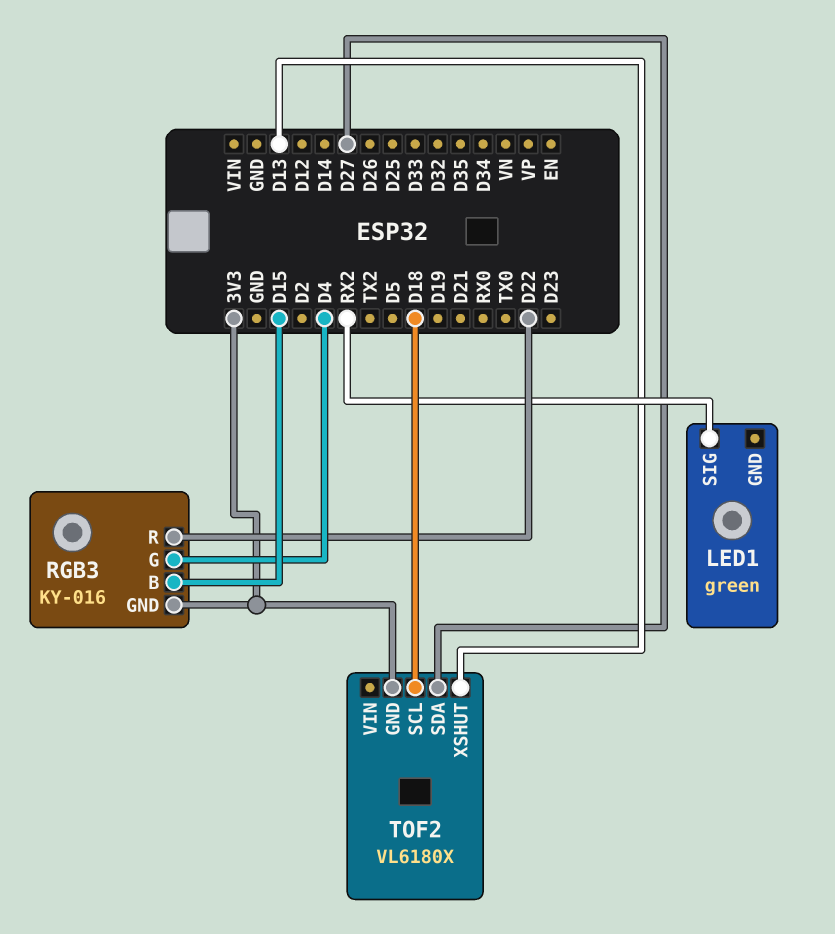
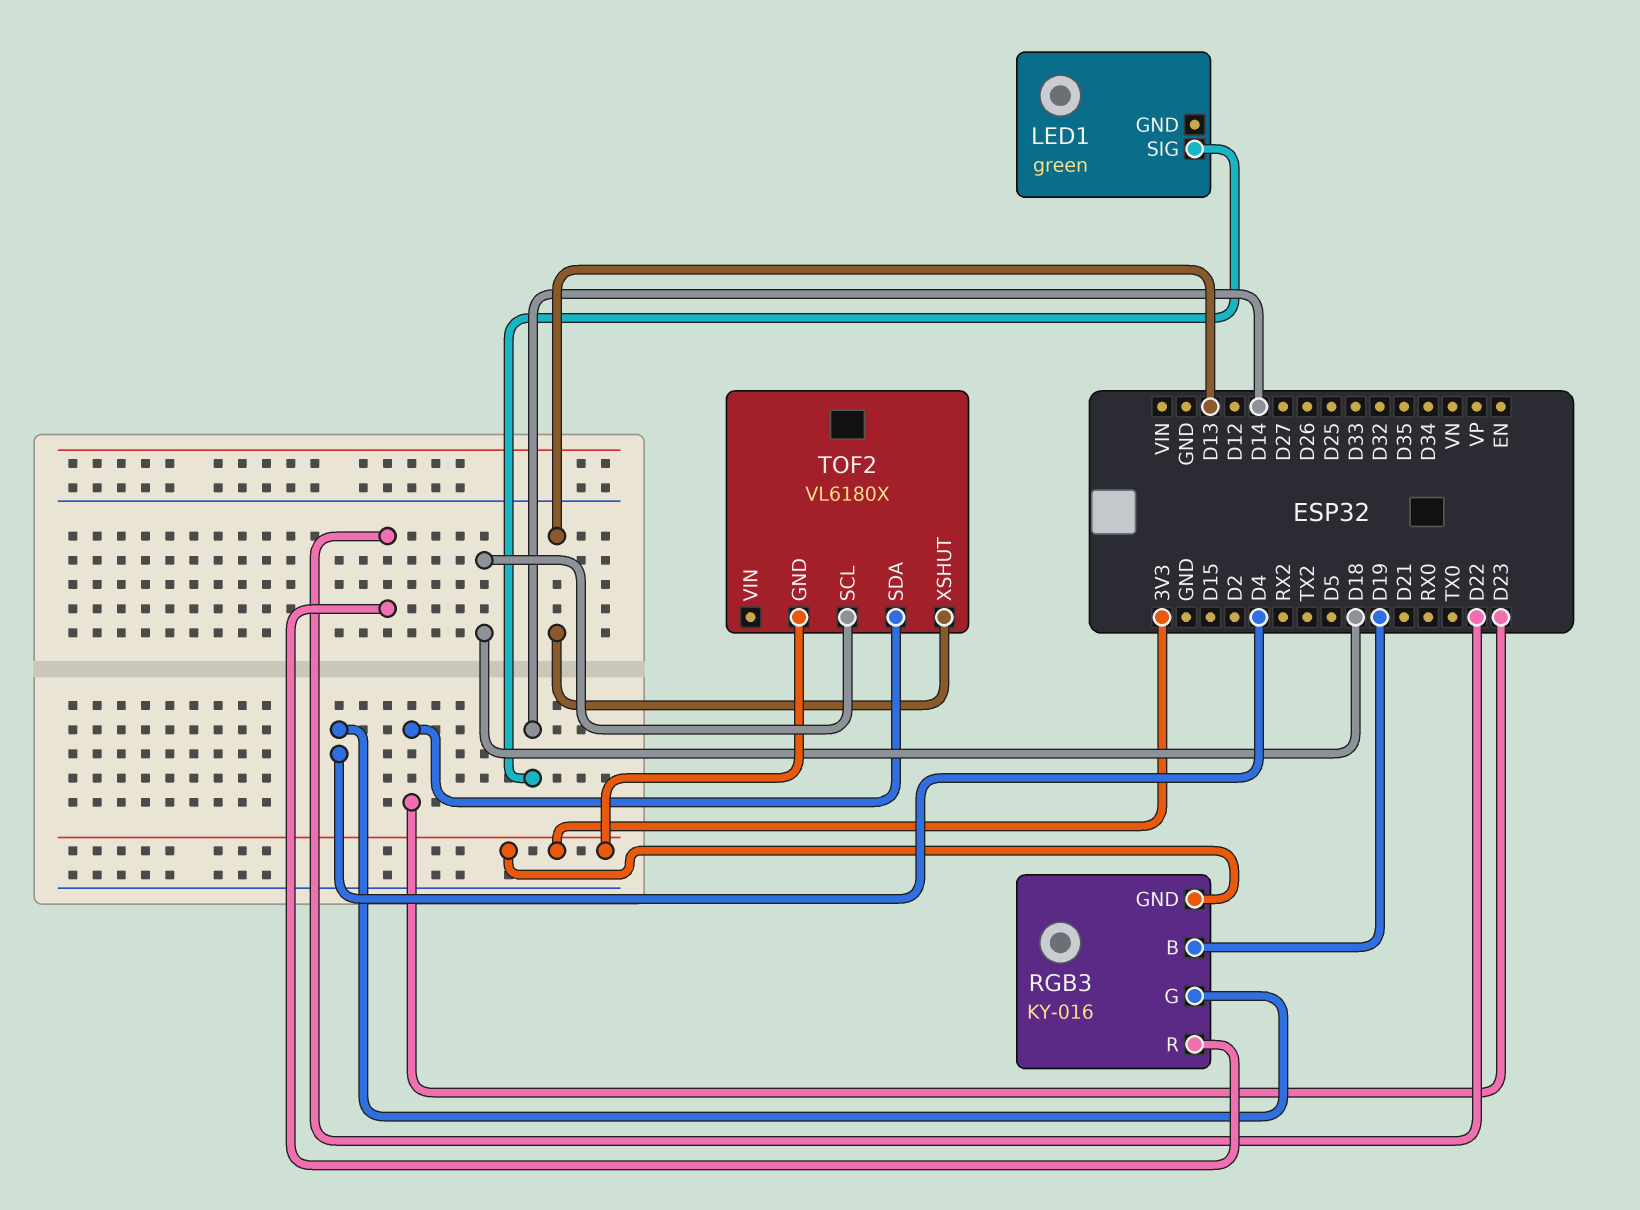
LED1 pin SIG: RX2 -> D14
RGB3 pin B: D15 -> D19
TOF2 pin SDA: D27 -> D23

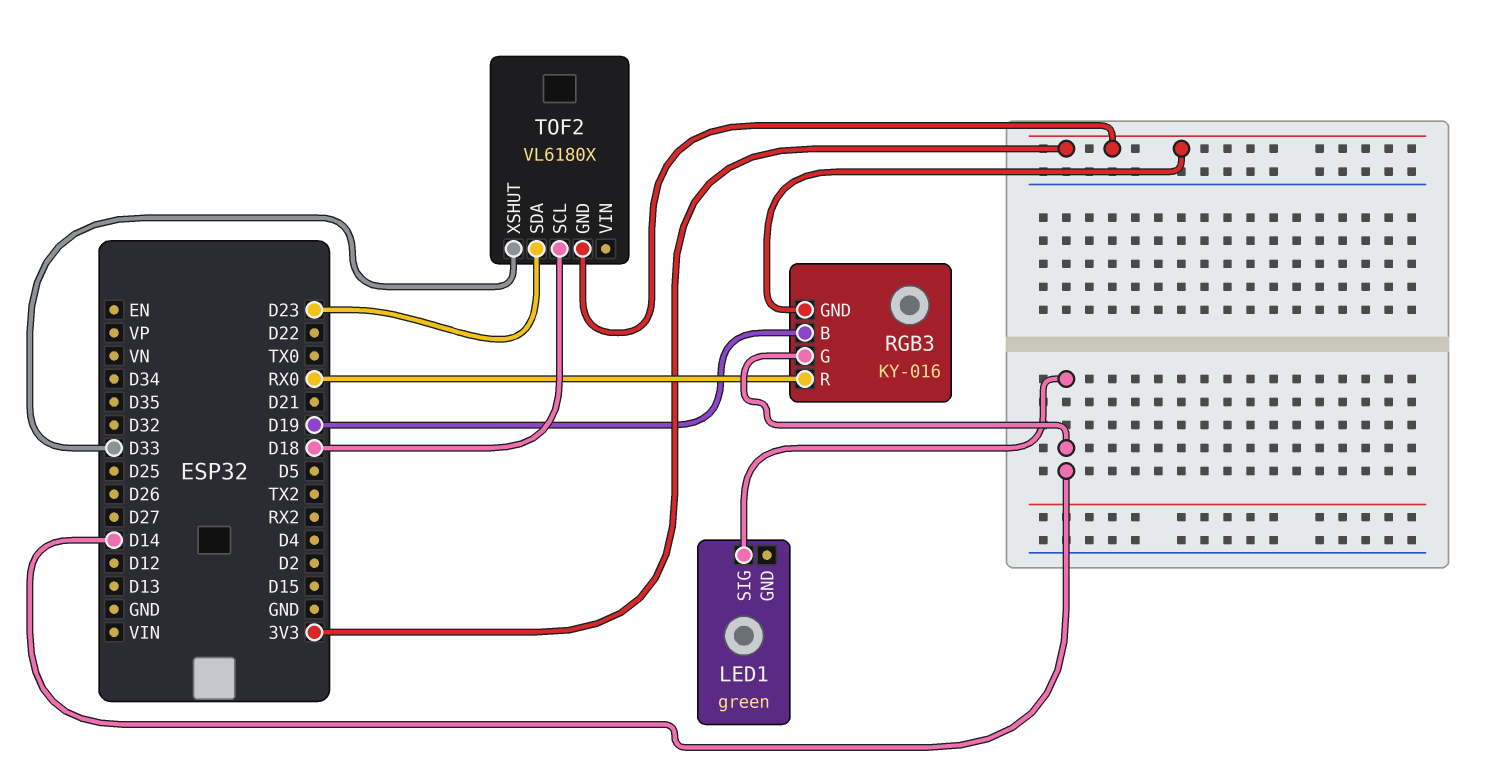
RGB3 pin G: D4 -> D14
RGB3 pin R: D22 -> RX0
TOF2 pin XSHUT: D13 -> D33

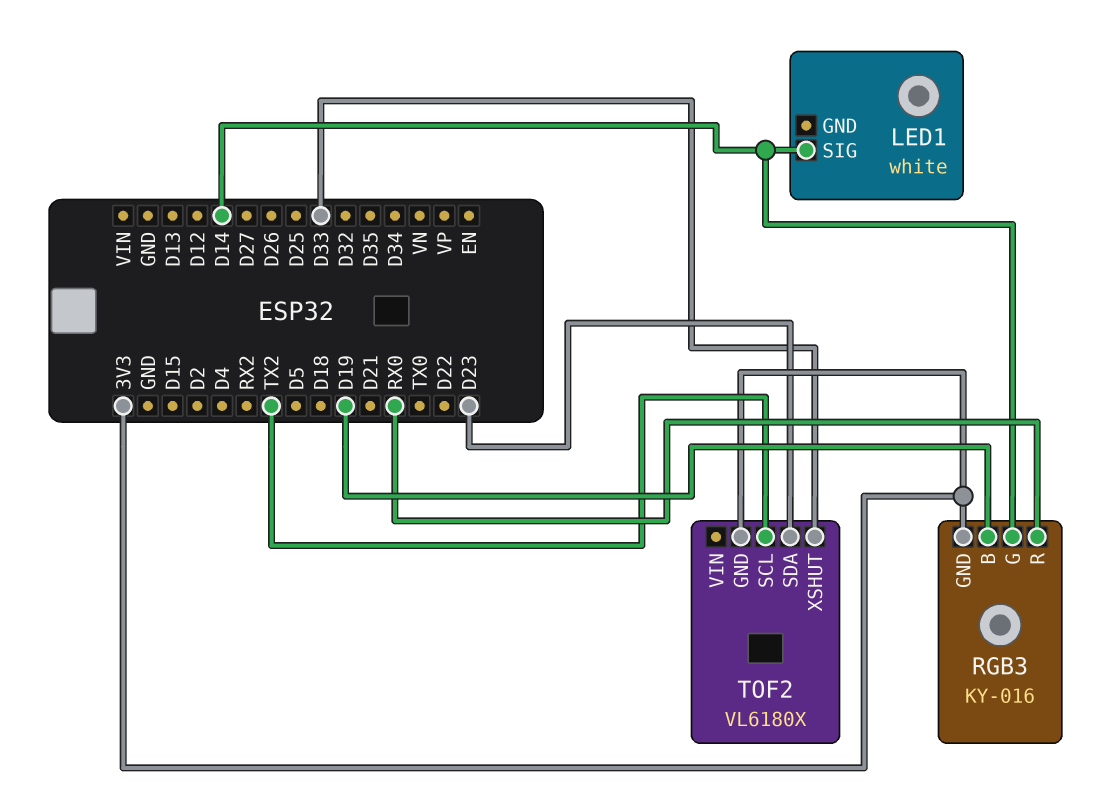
LED1: green -> white
TOF2 pin SCL: D18 -> TX2

